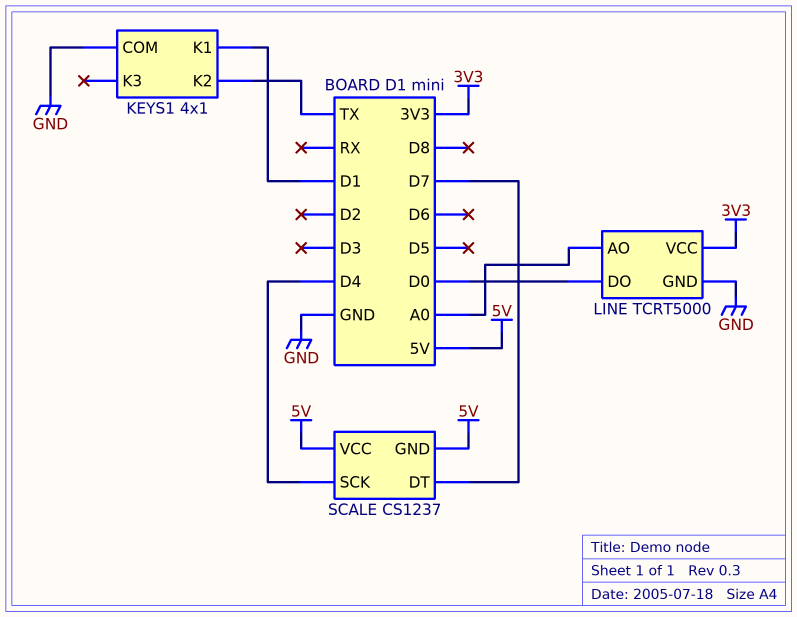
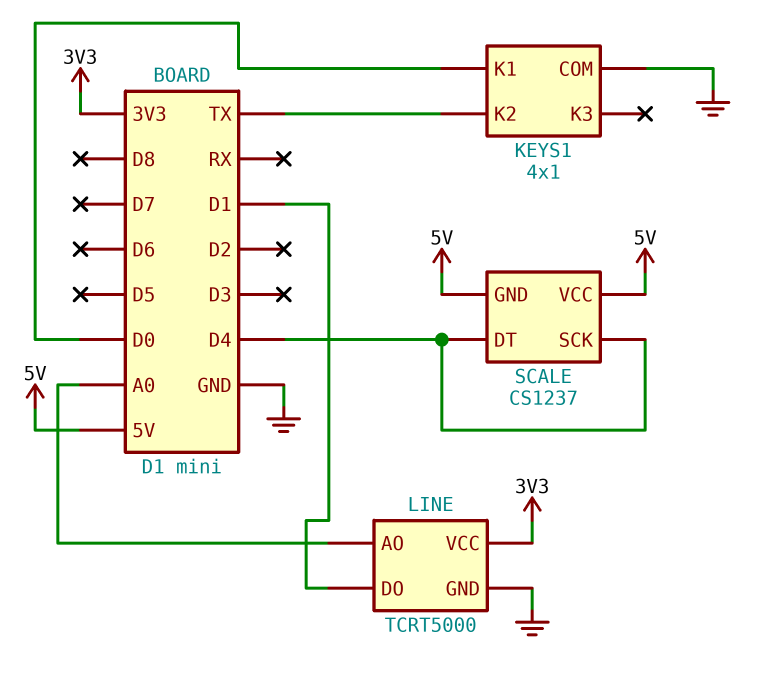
KEYS1 pin K1: D1 -> D0
LINE pin DO: D0 -> D1
SCALE pin DT: D7 -> D4

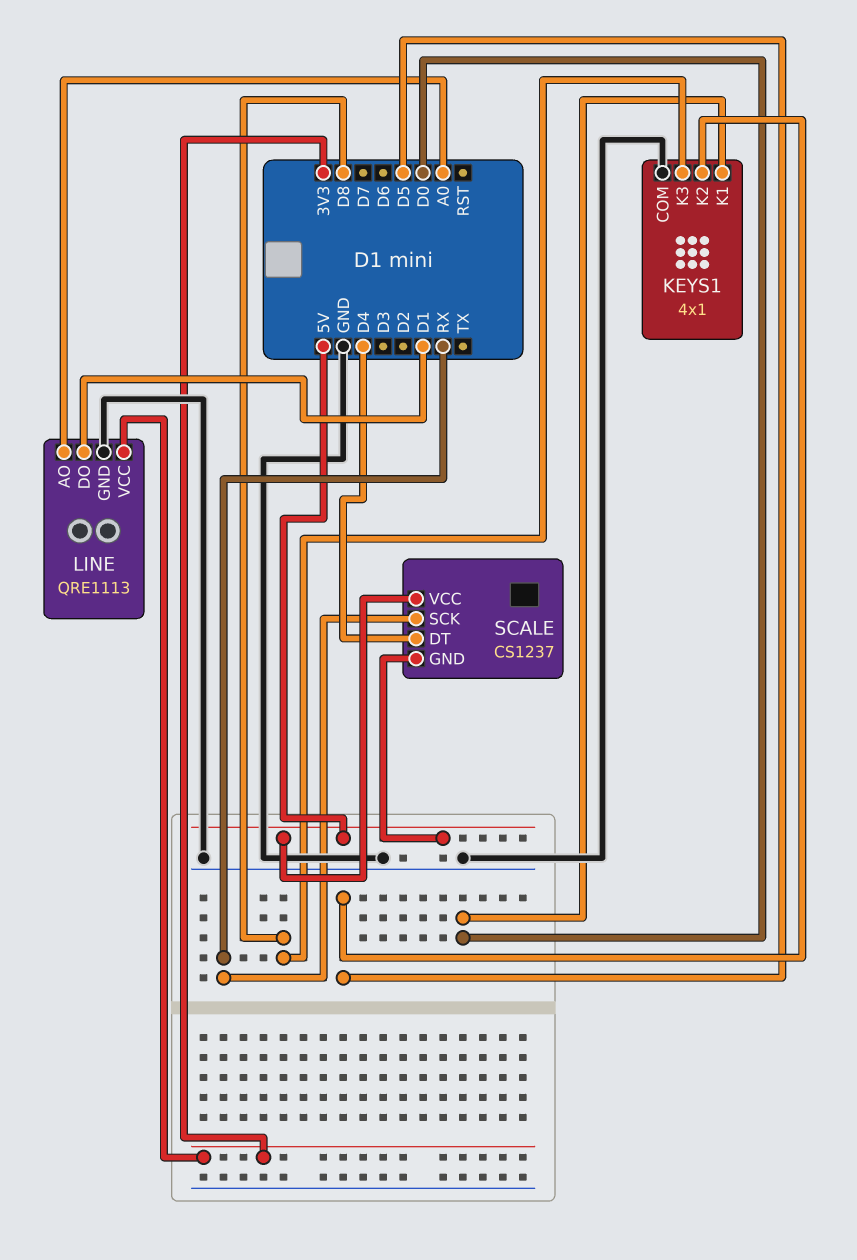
KEYS1 pin K2: TX -> D5
KEYS1 pin K3: none -> D8
LINE: TCRT5000 -> QRE1113
SCALE pin SCK: D4 -> RX

